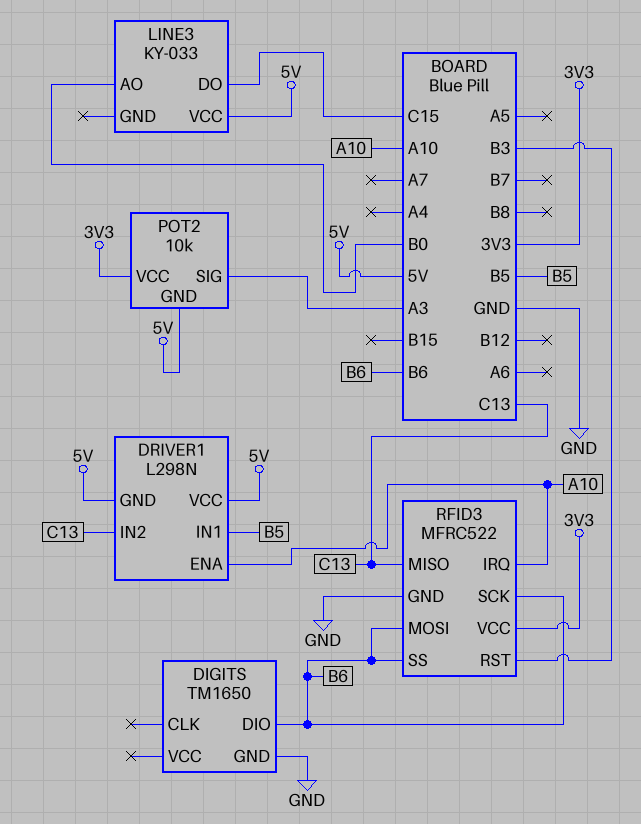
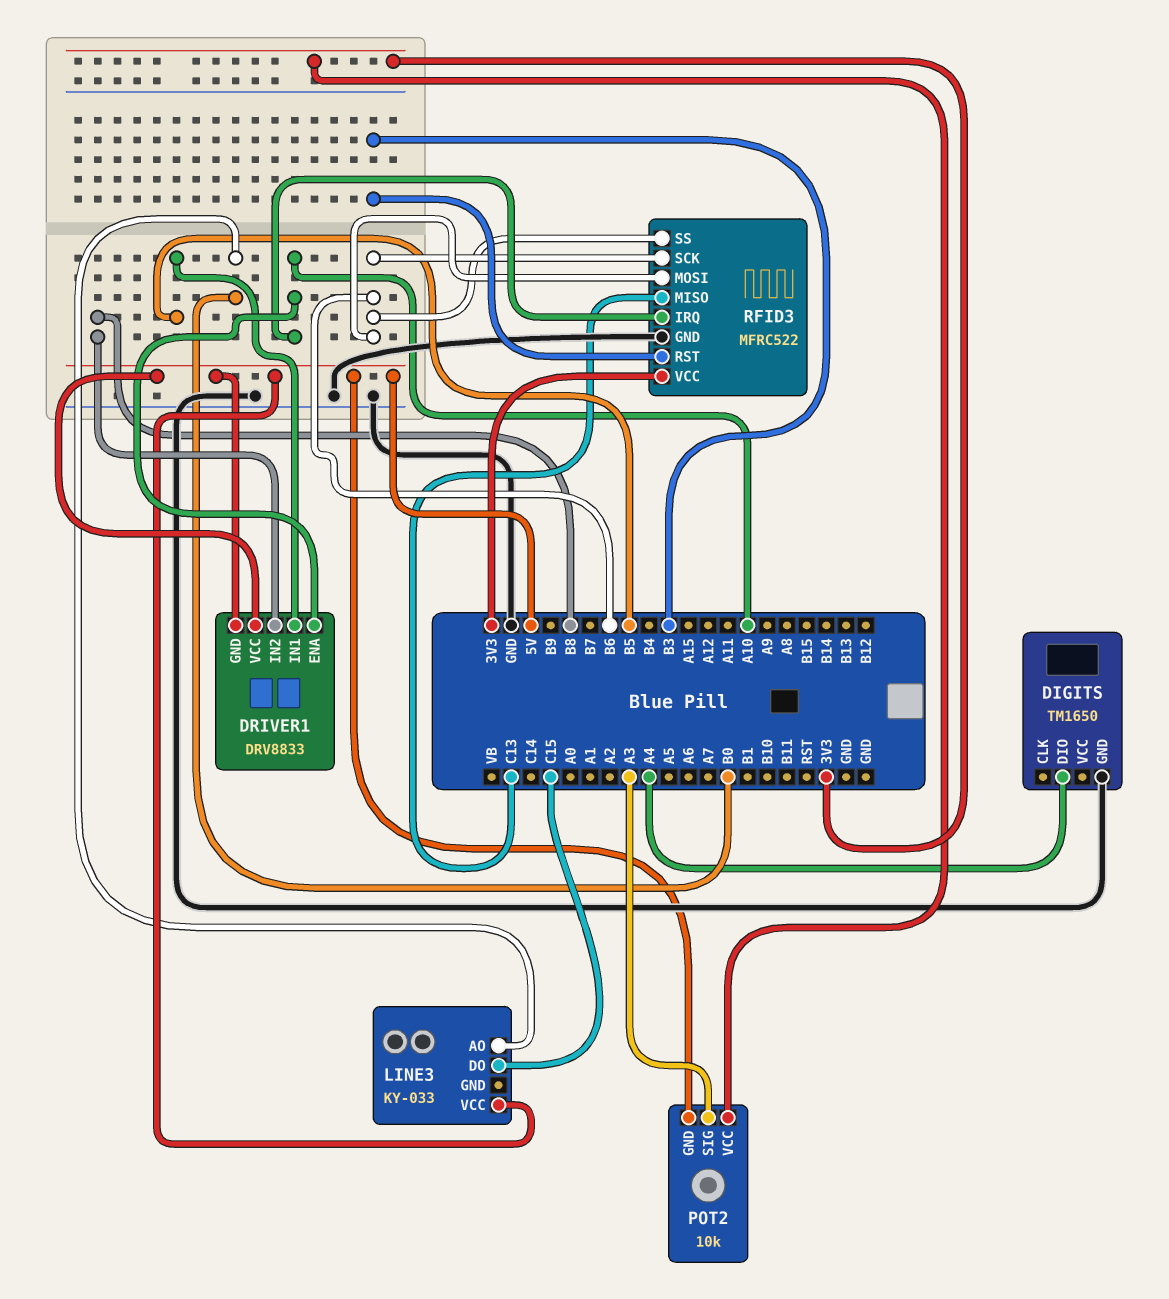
DIGITS pin DIO: B6 -> A4
DRIVER1: L298N -> DRV8833
DRIVER1 pin IN2: C13 -> B8

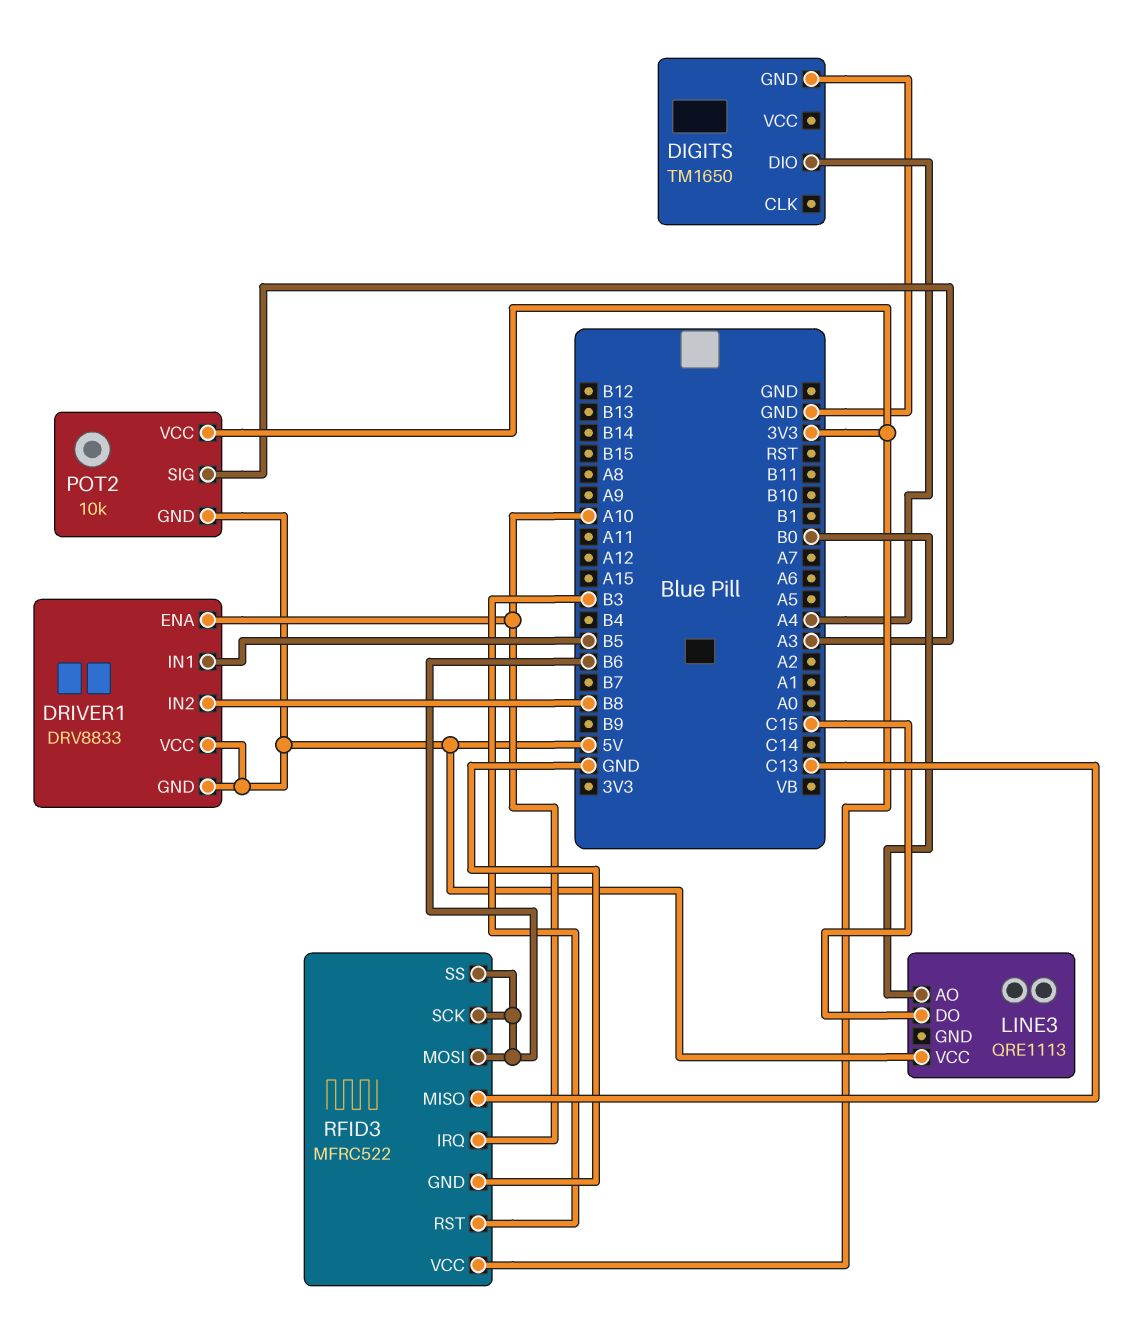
LINE3: KY-033 -> QRE1113

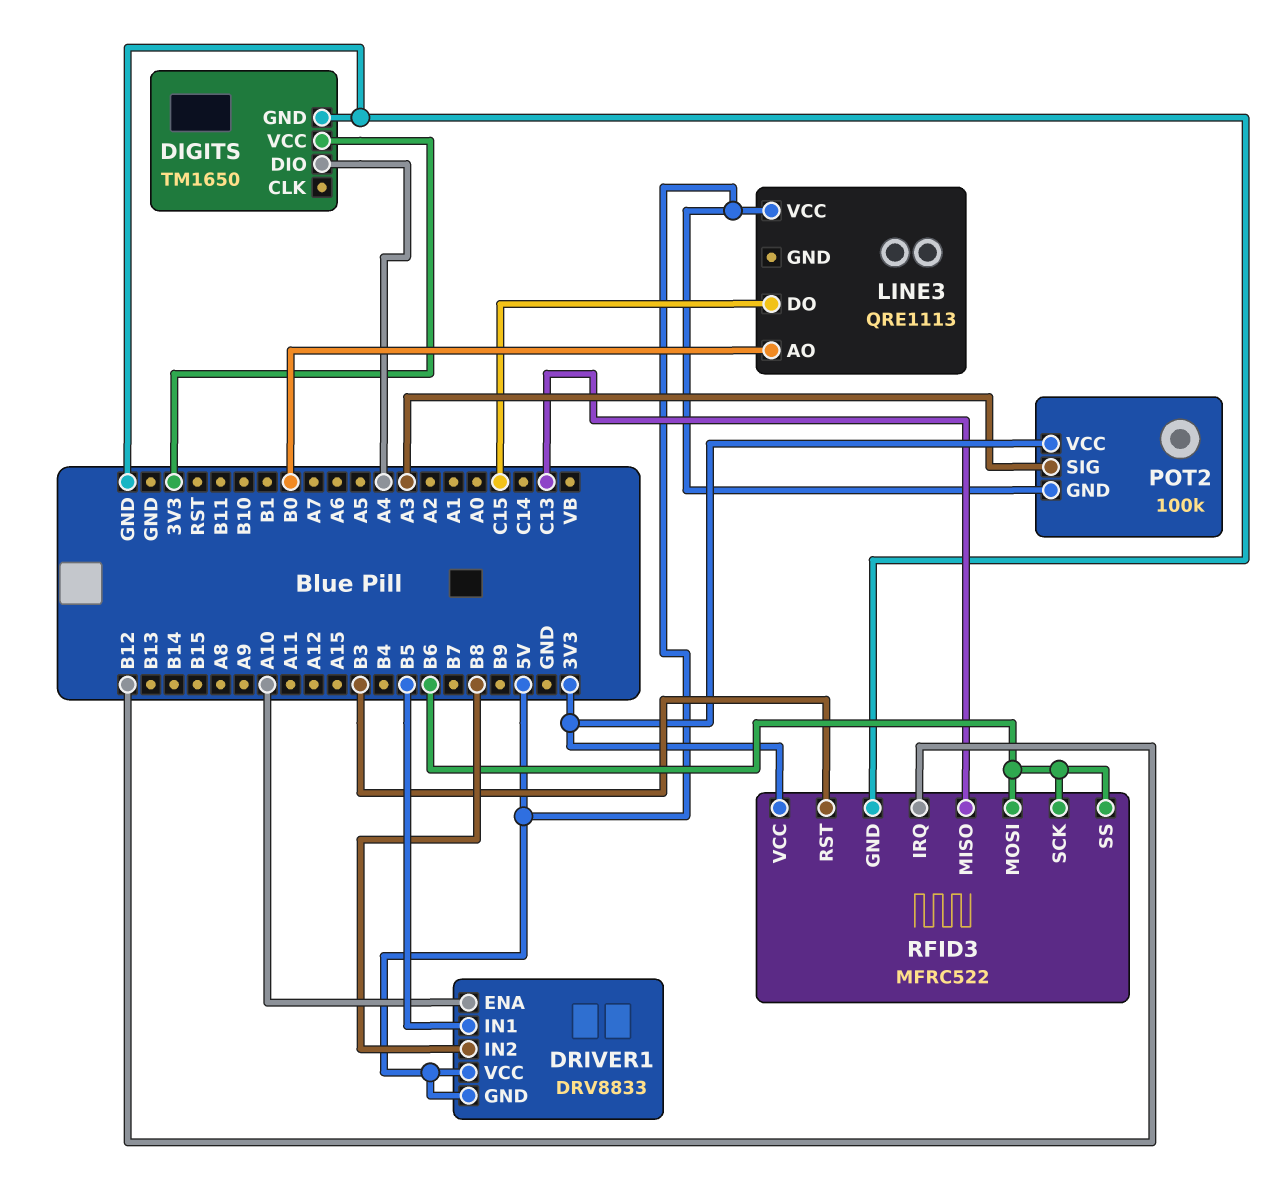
DIGITS pin VCC: none -> 3V3
POT2: 10k -> 100k
RFID3 pin IRQ: A10 -> B12

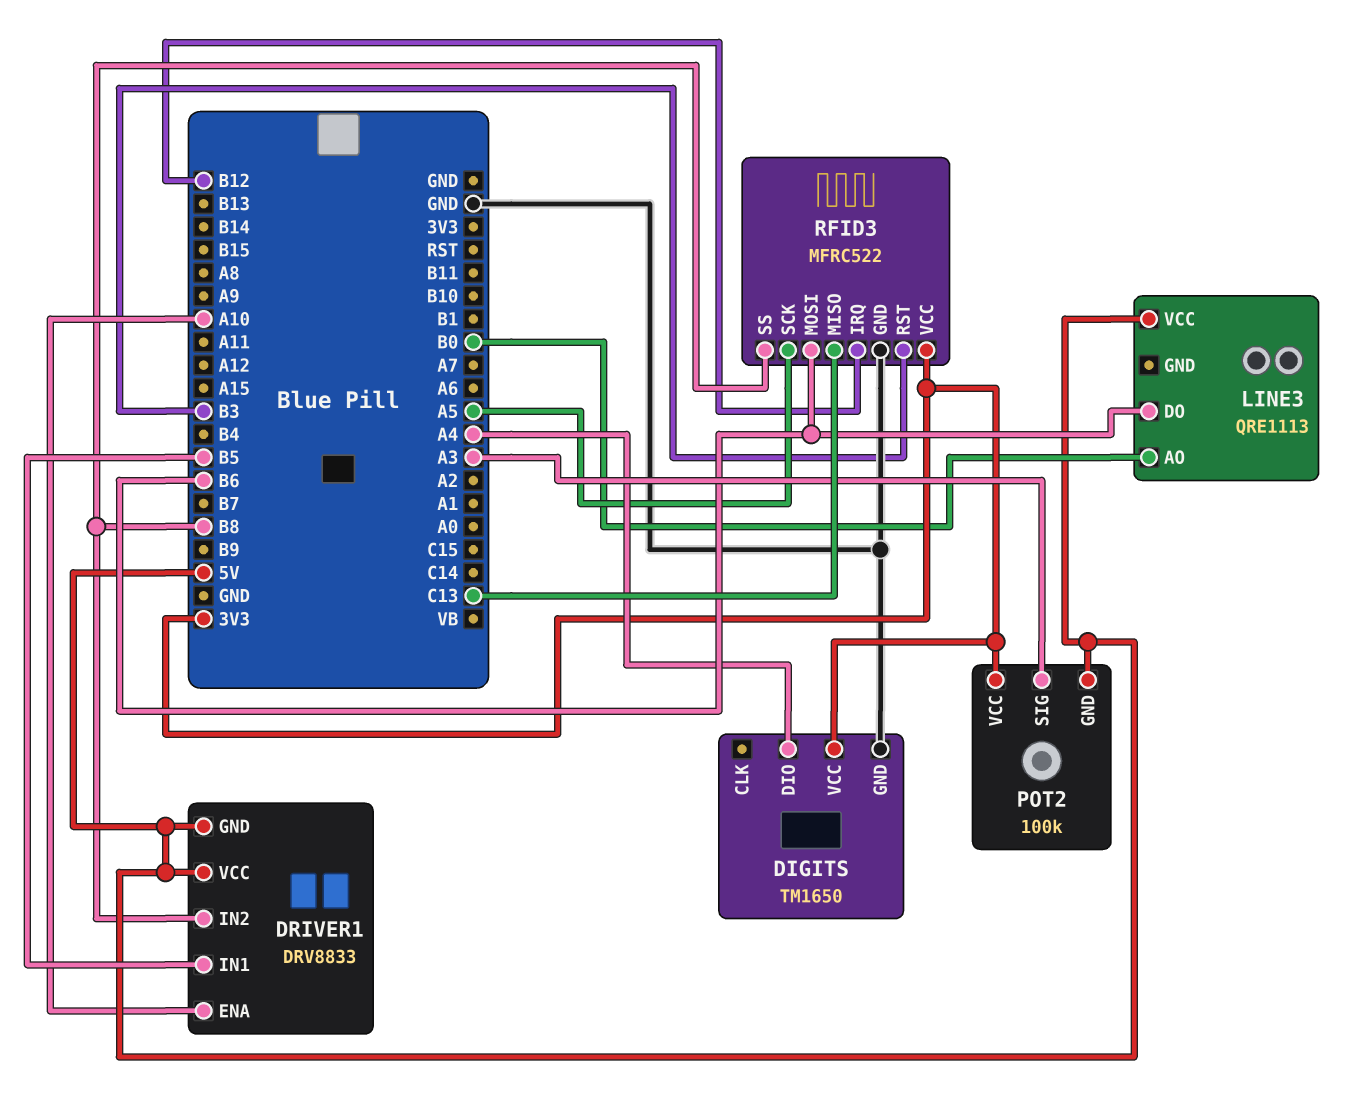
LINE3 pin DO: C15 -> B6
RFID3 pin SCK: B6 -> A5
RFID3 pin SS: B6 -> B8

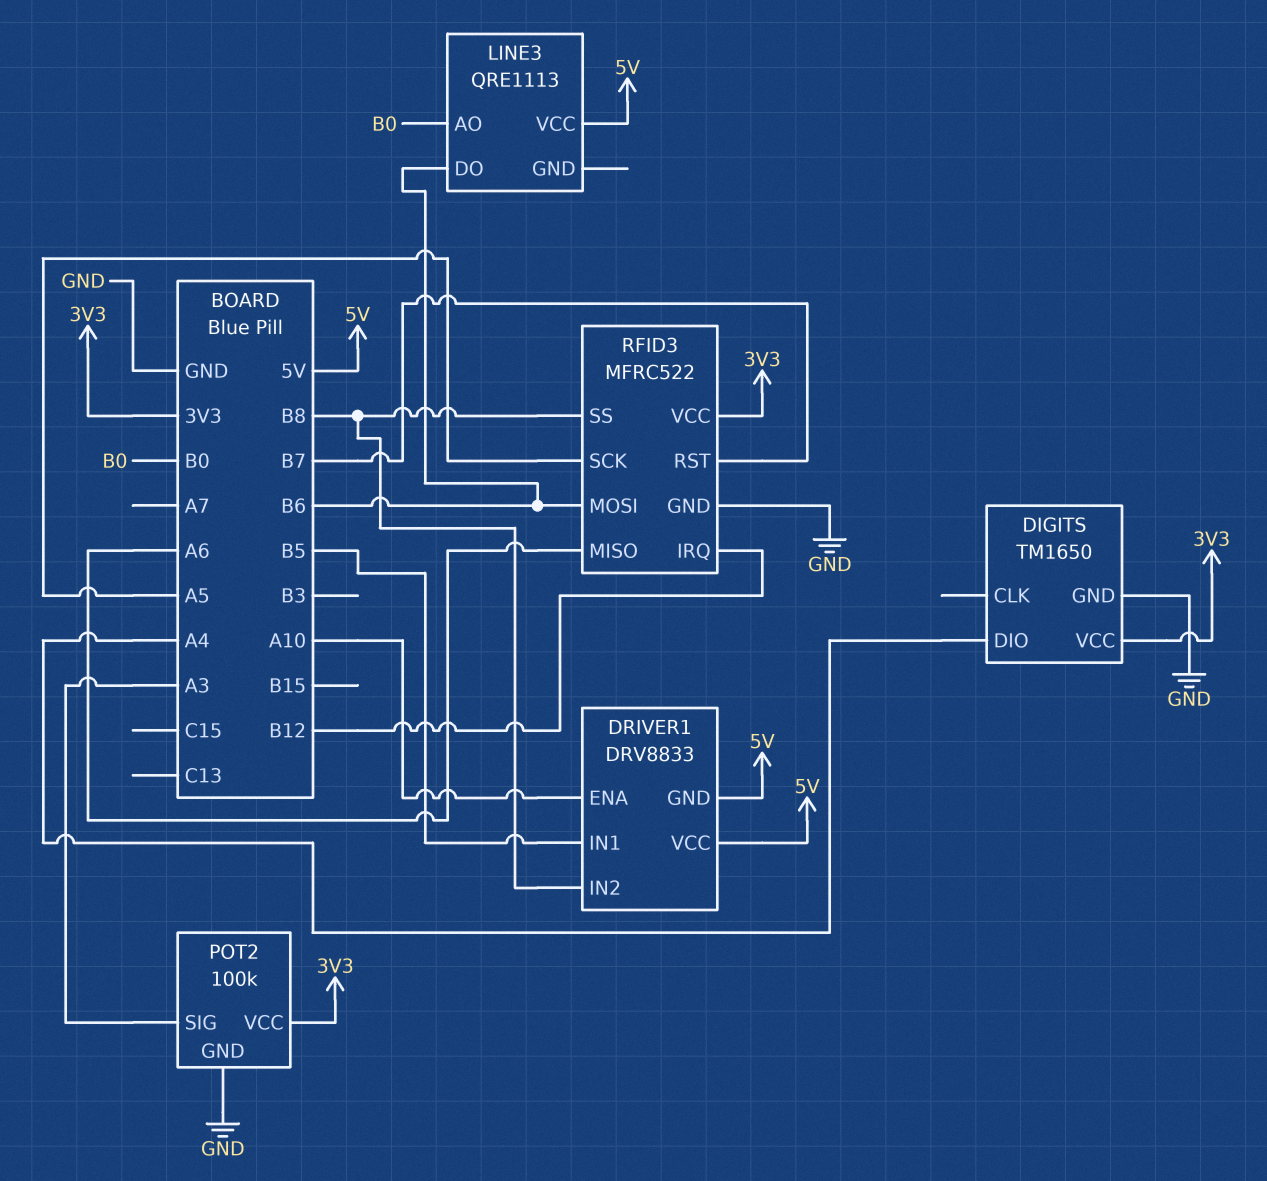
POT2 pin GND: 5V -> GND
RFID3 pin MISO: C13 -> A6
RFID3 pin RST: B3 -> B7

